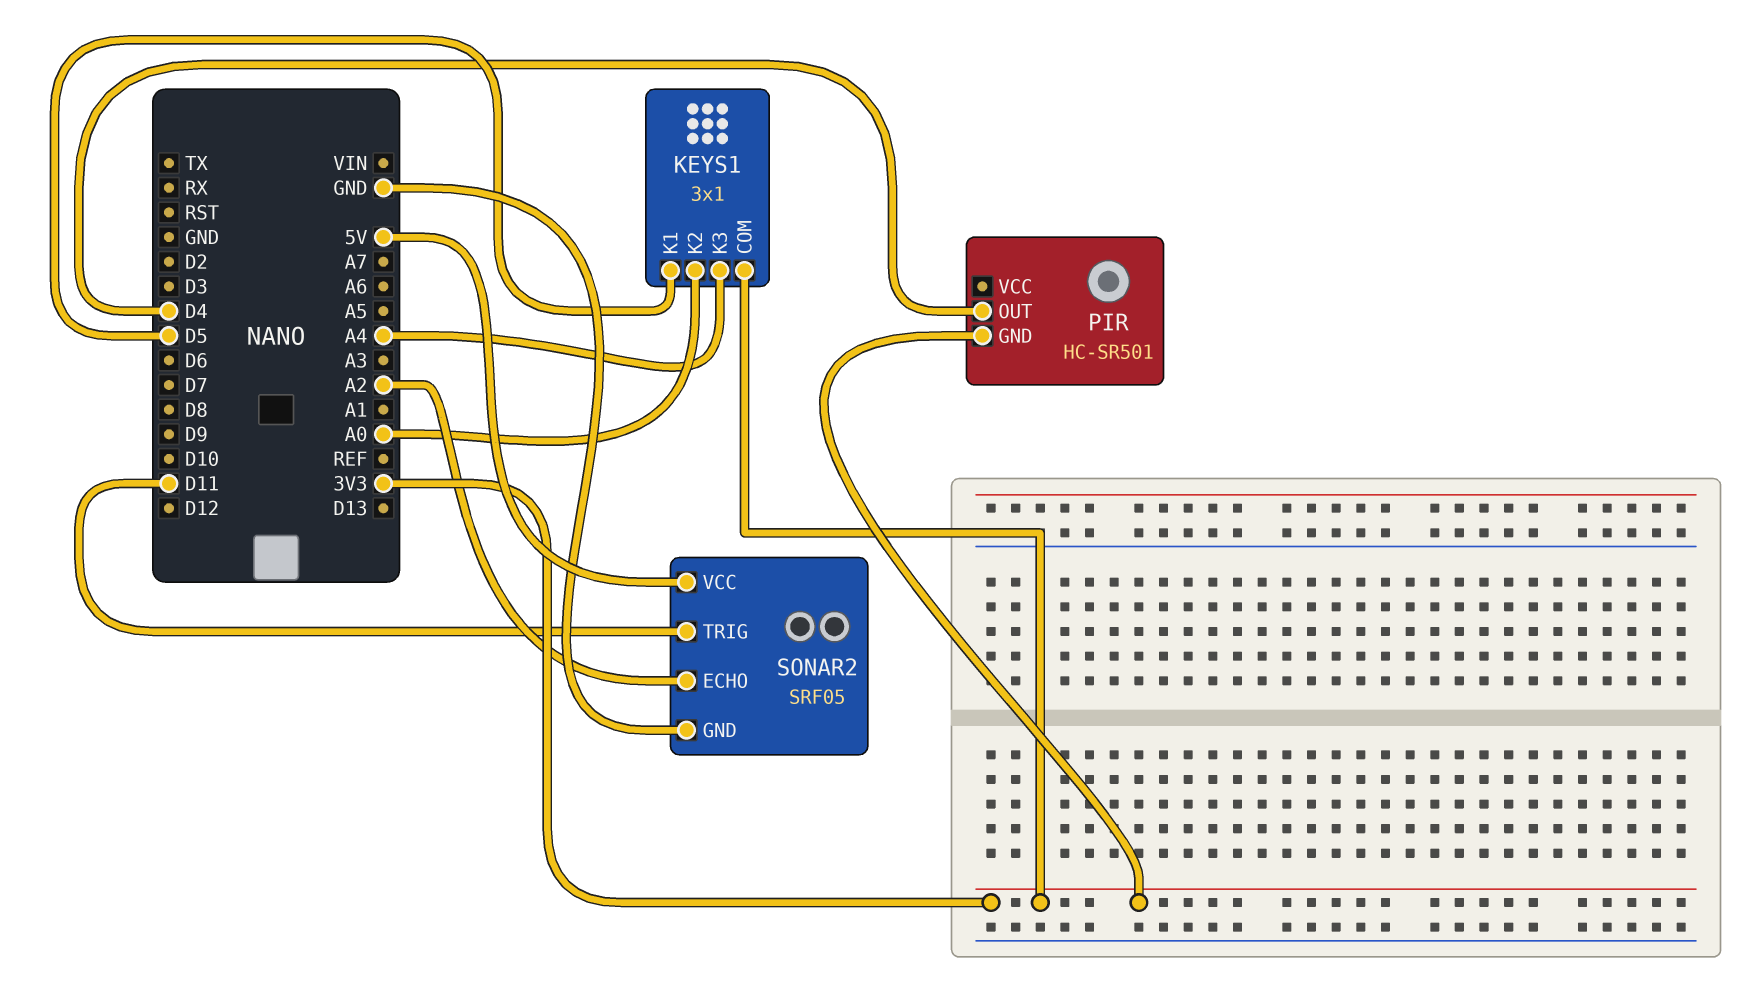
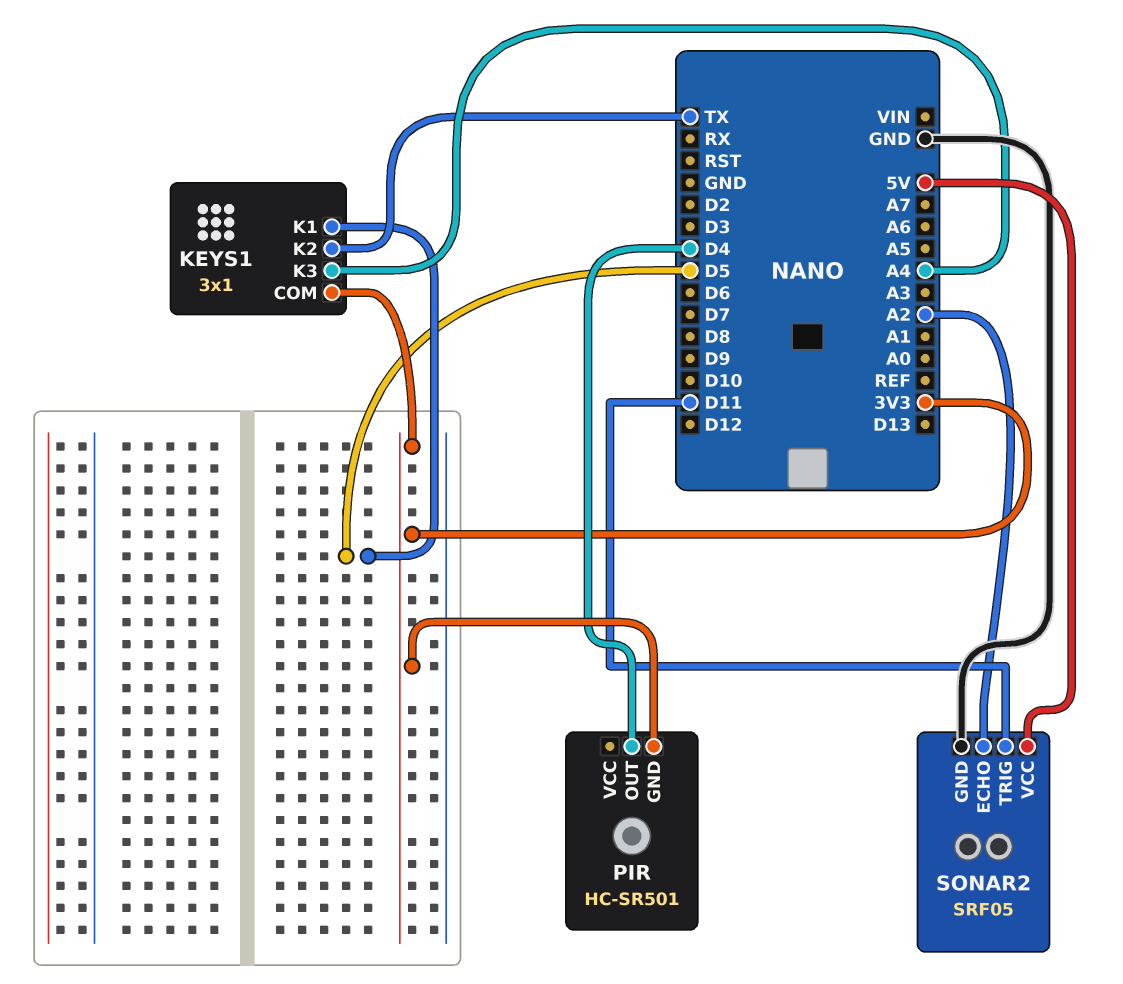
KEYS1 pin K2: A0 -> TX

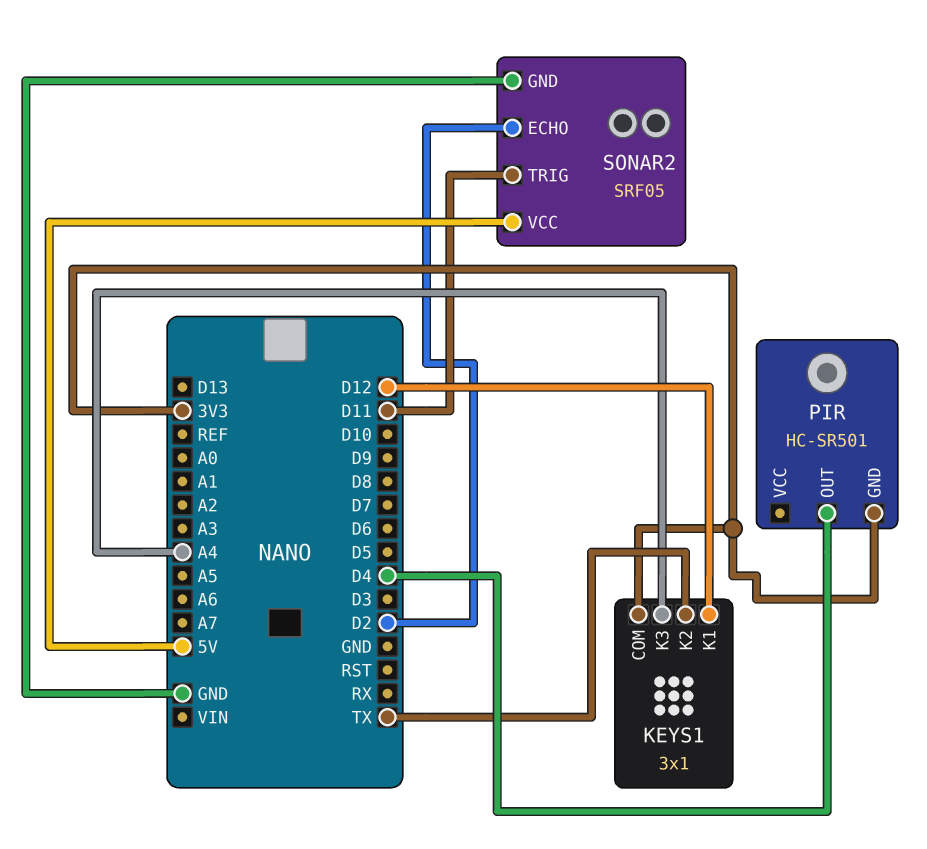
KEYS1 pin K1: D5 -> D12
SONAR2 pin ECHO: A2 -> D2

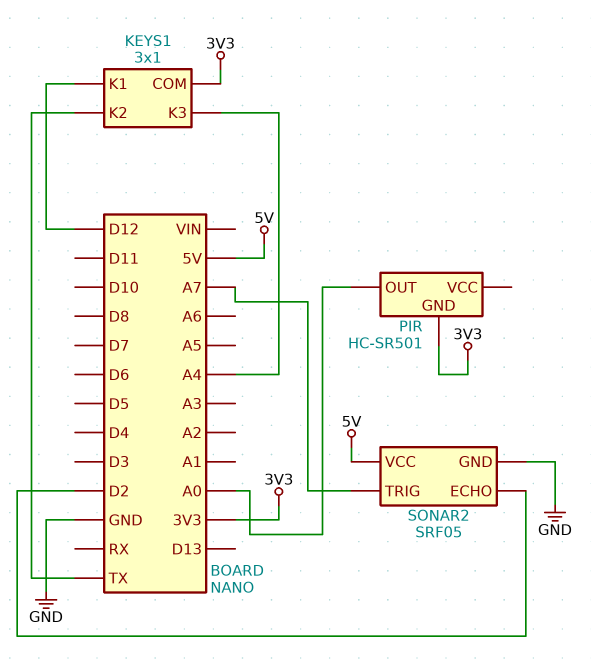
PIR pin OUT: D4 -> A0
SONAR2 pin TRIG: D11 -> A7

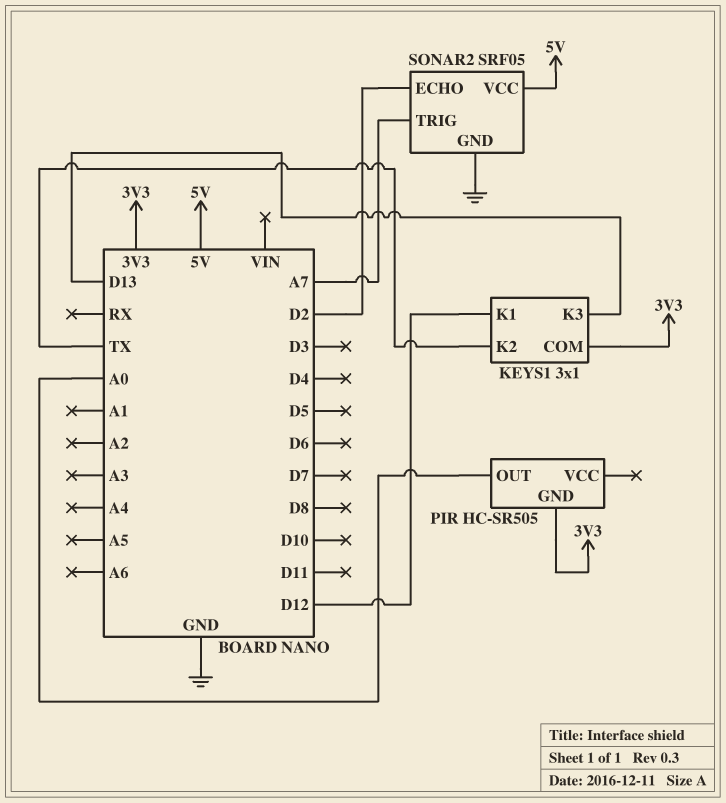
KEYS1 pin K3: A4 -> D13
PIR: HC-SR501 -> HC-SR505

